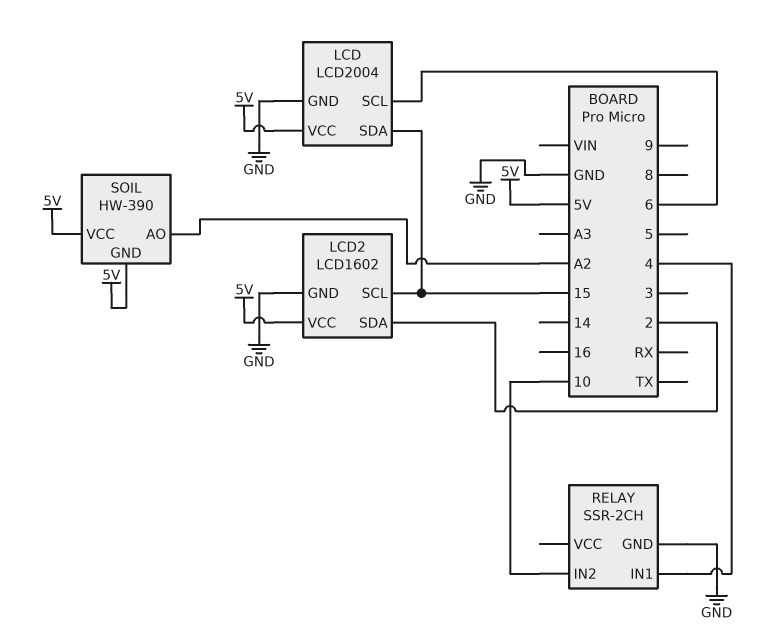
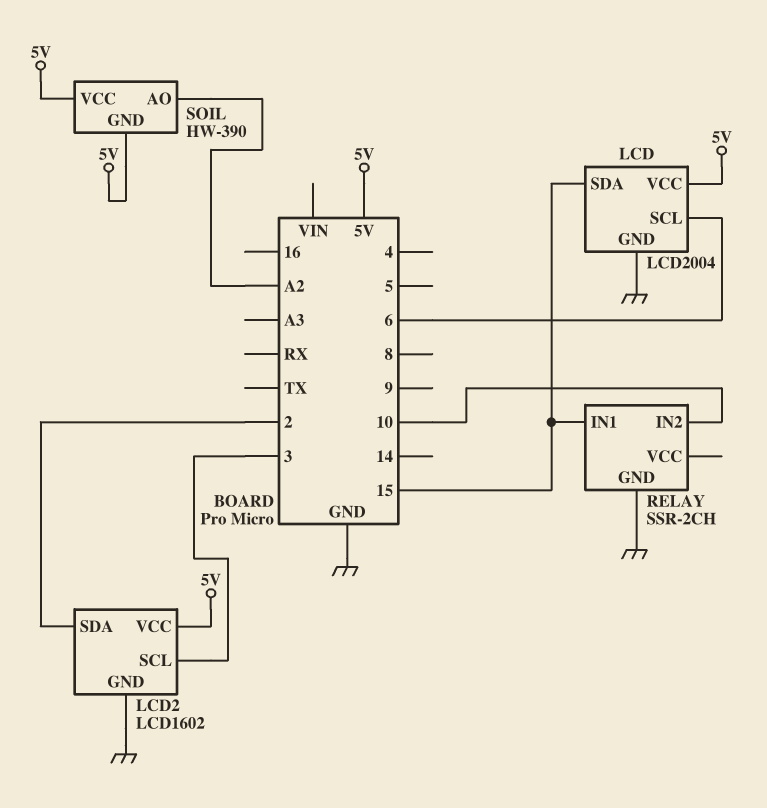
LCD2 pin SCL: 15 -> 3
RELAY pin IN1: 4 -> 15

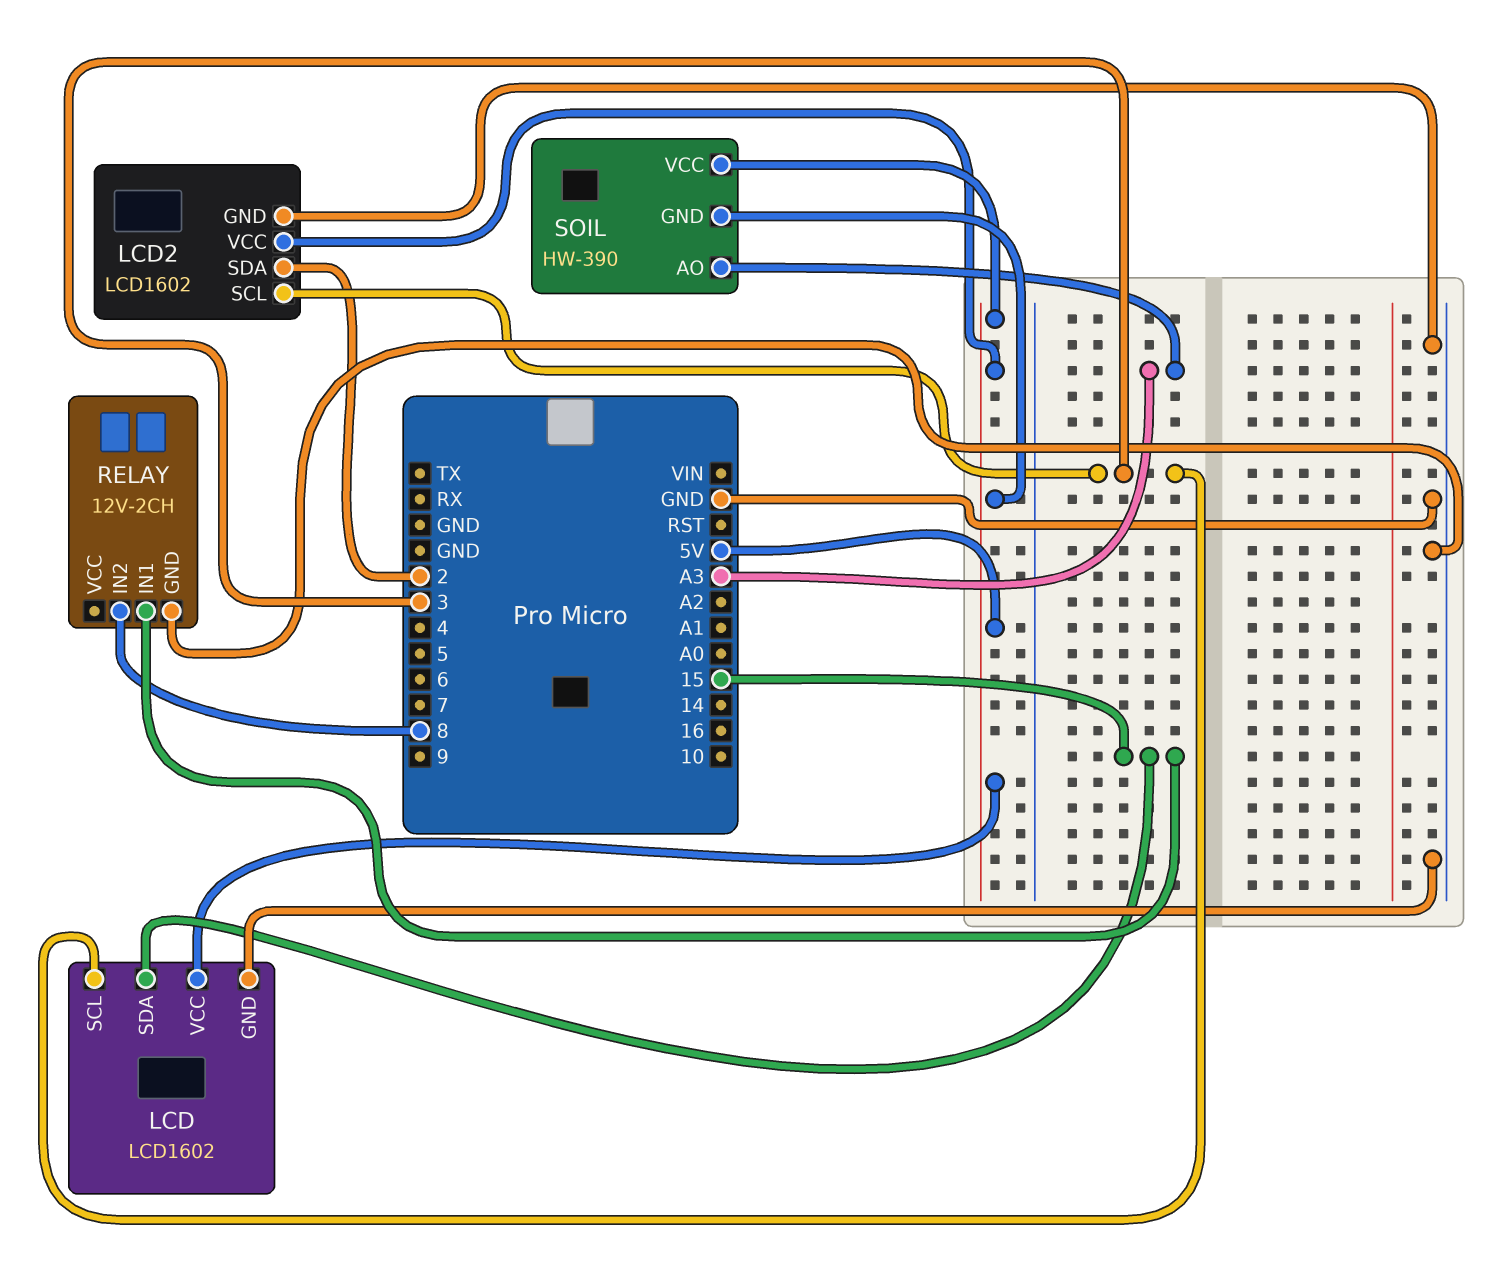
LCD: LCD2004 -> LCD1602
LCD pin SCL: 6 -> 3
RELAY: SSR-2CH -> 12V-2CH
RELAY pin IN2: 10 -> 8
SOIL pin AO: A2 -> A3

